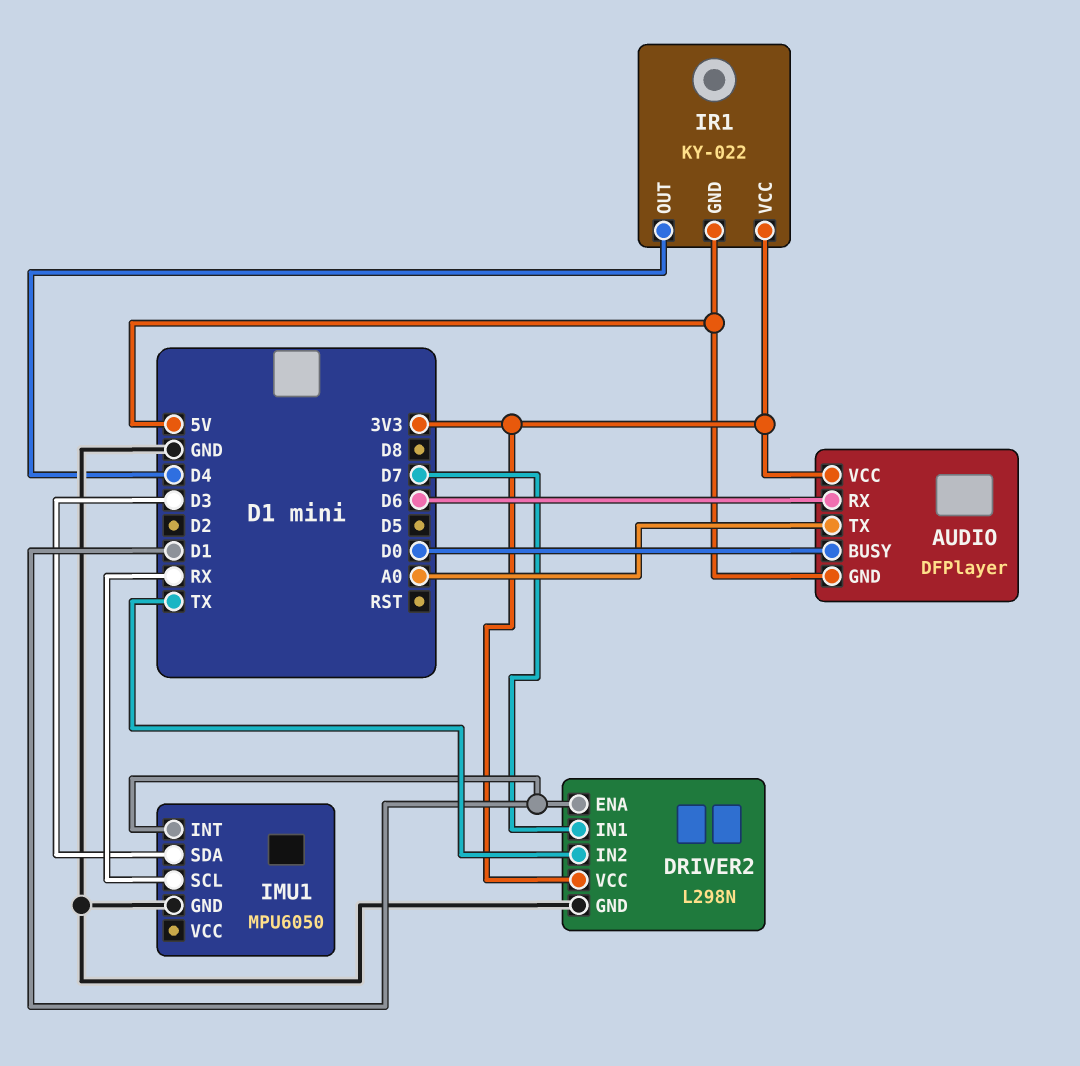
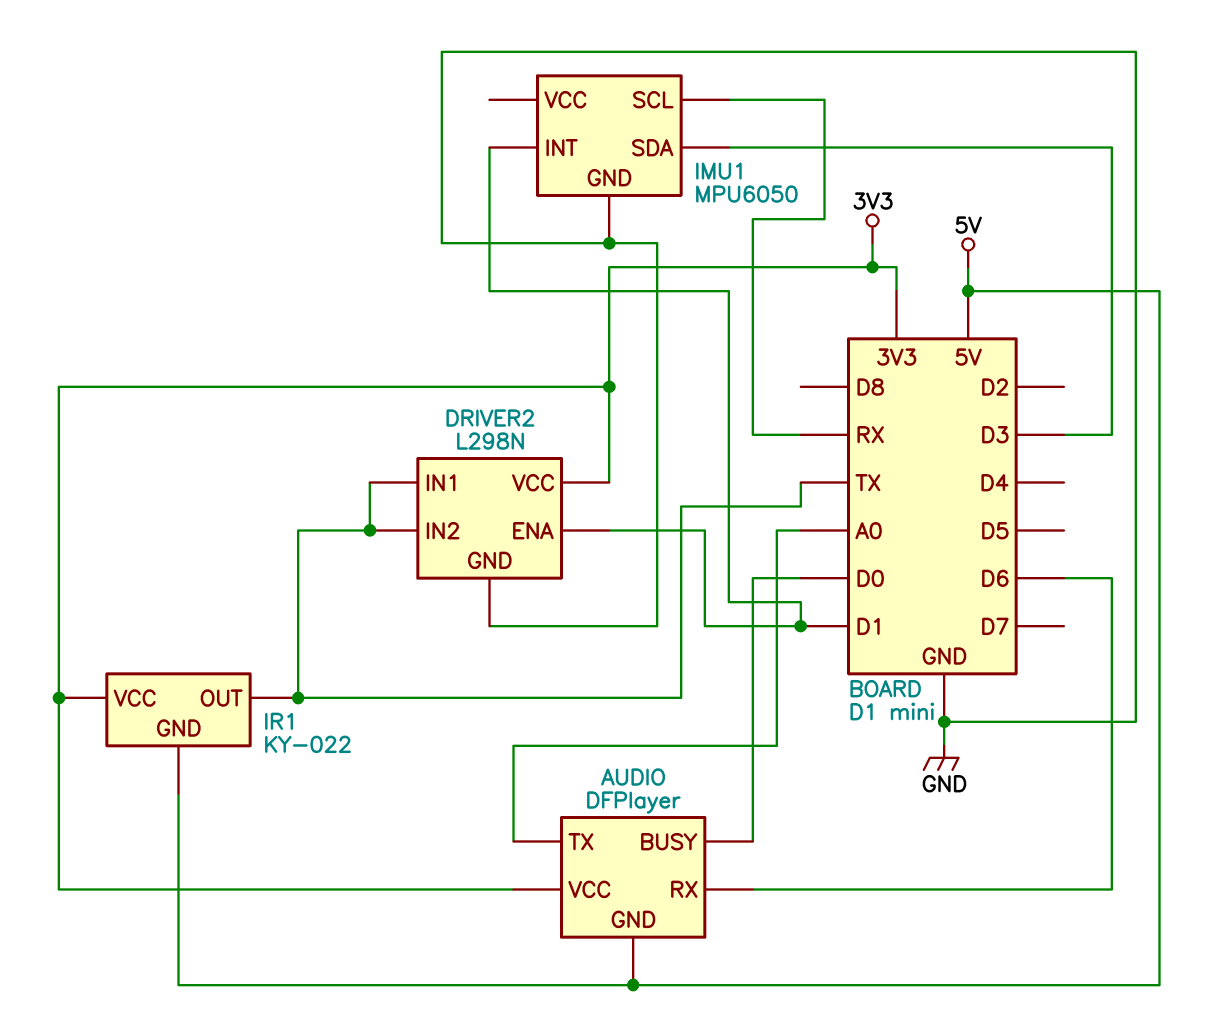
DRIVER2 pin IN1: D7 -> TX
IR1 pin OUT: D4 -> TX

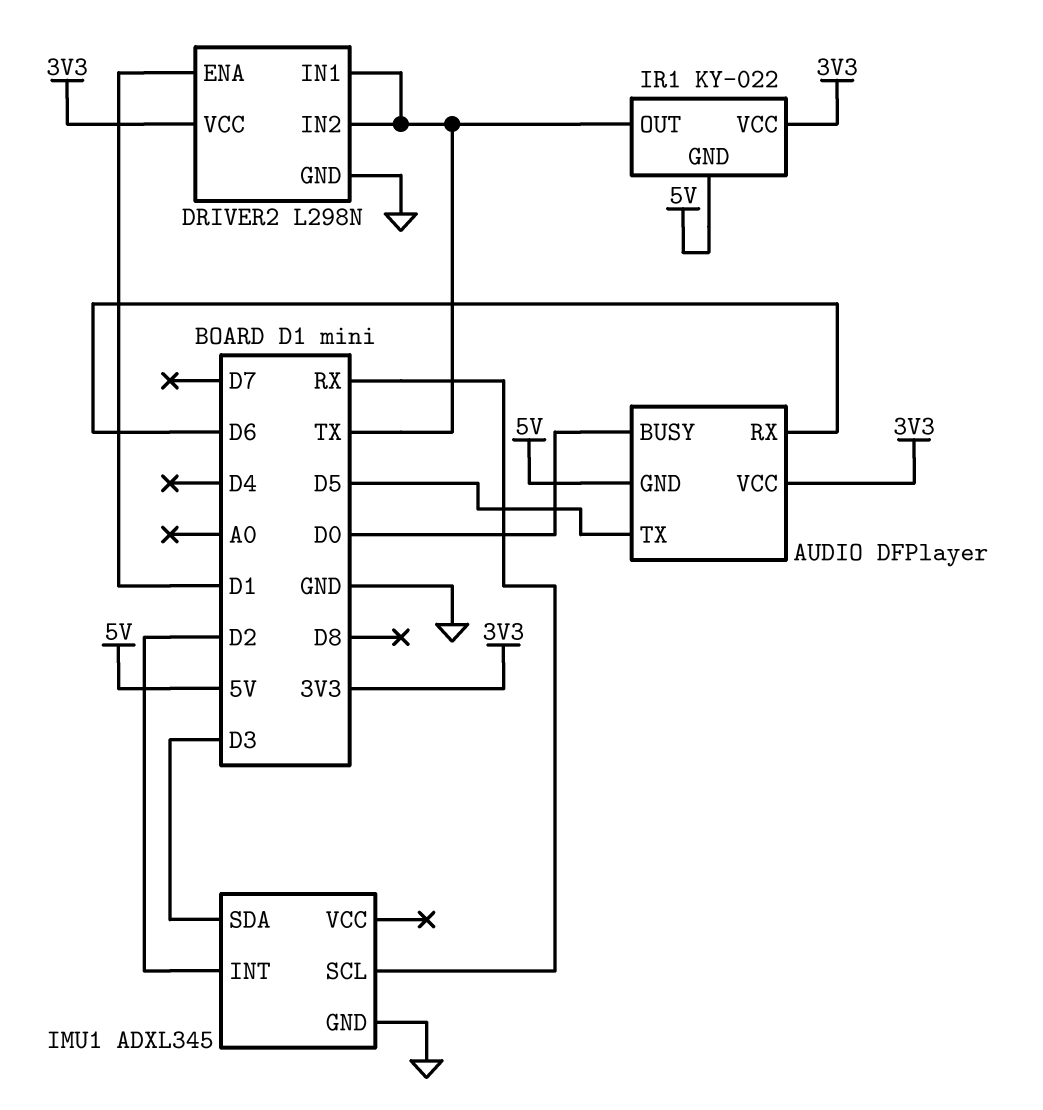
AUDIO pin TX: A0 -> D5
IMU1: MPU6050 -> ADXL345
IMU1 pin INT: D1 -> D2

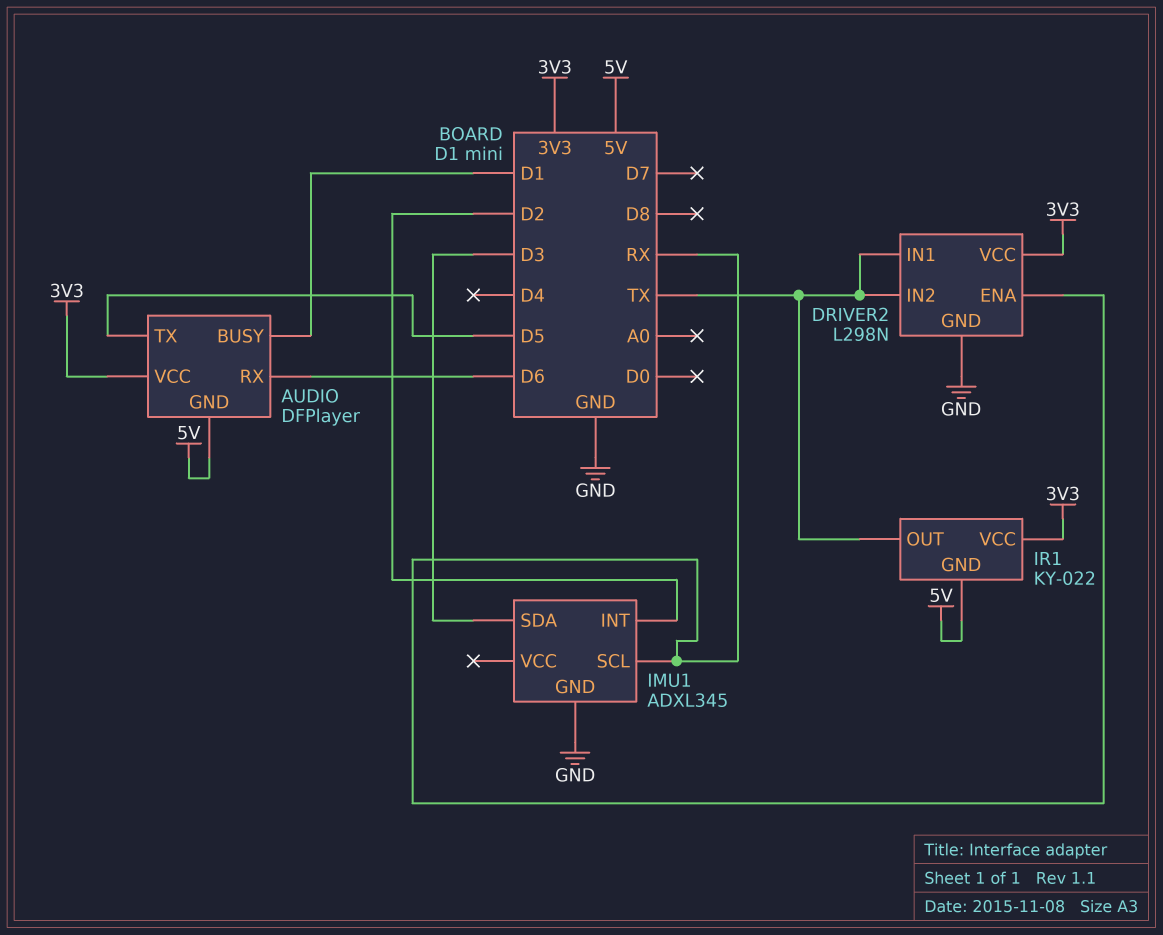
AUDIO pin BUSY: D0 -> D1
DRIVER2 pin ENA: D1 -> RX

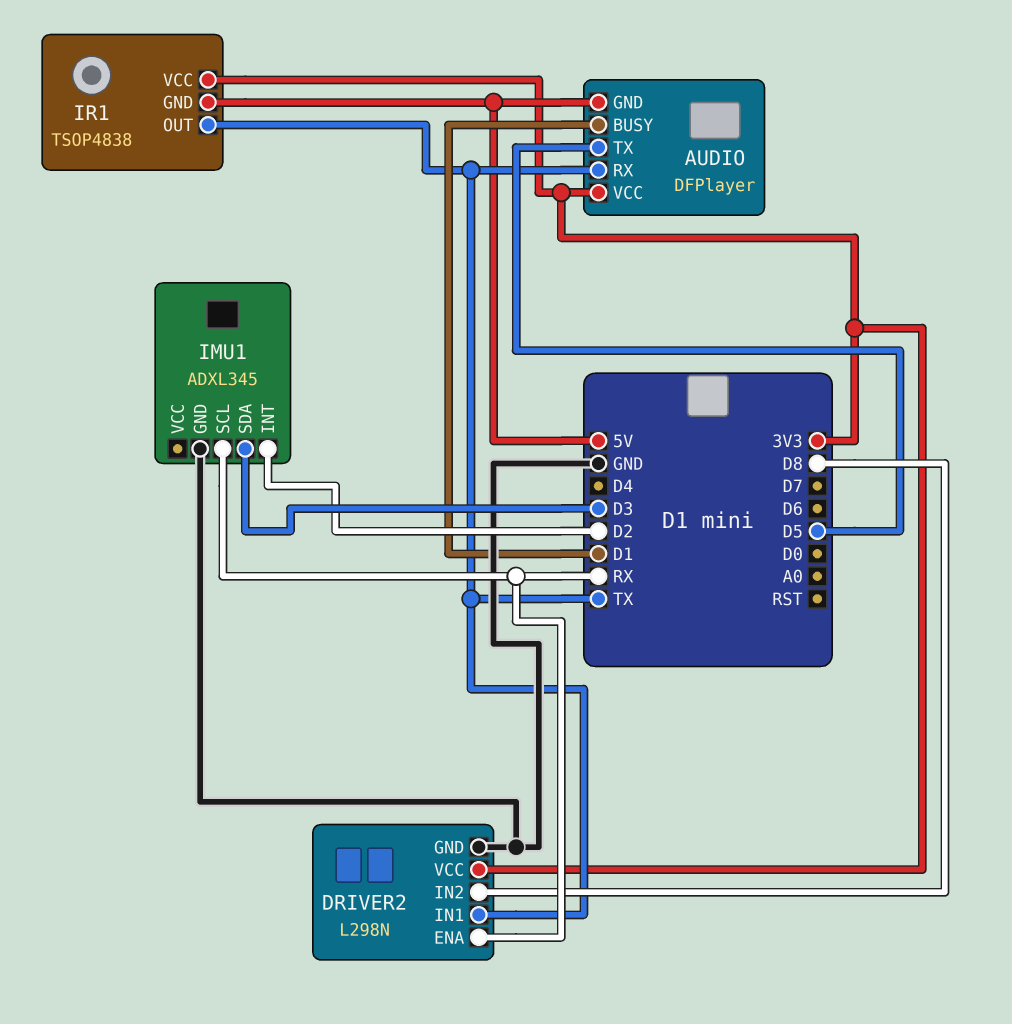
AUDIO pin RX: D6 -> TX
DRIVER2 pin IN2: TX -> D8
IR1: KY-022 -> TSOP4838

